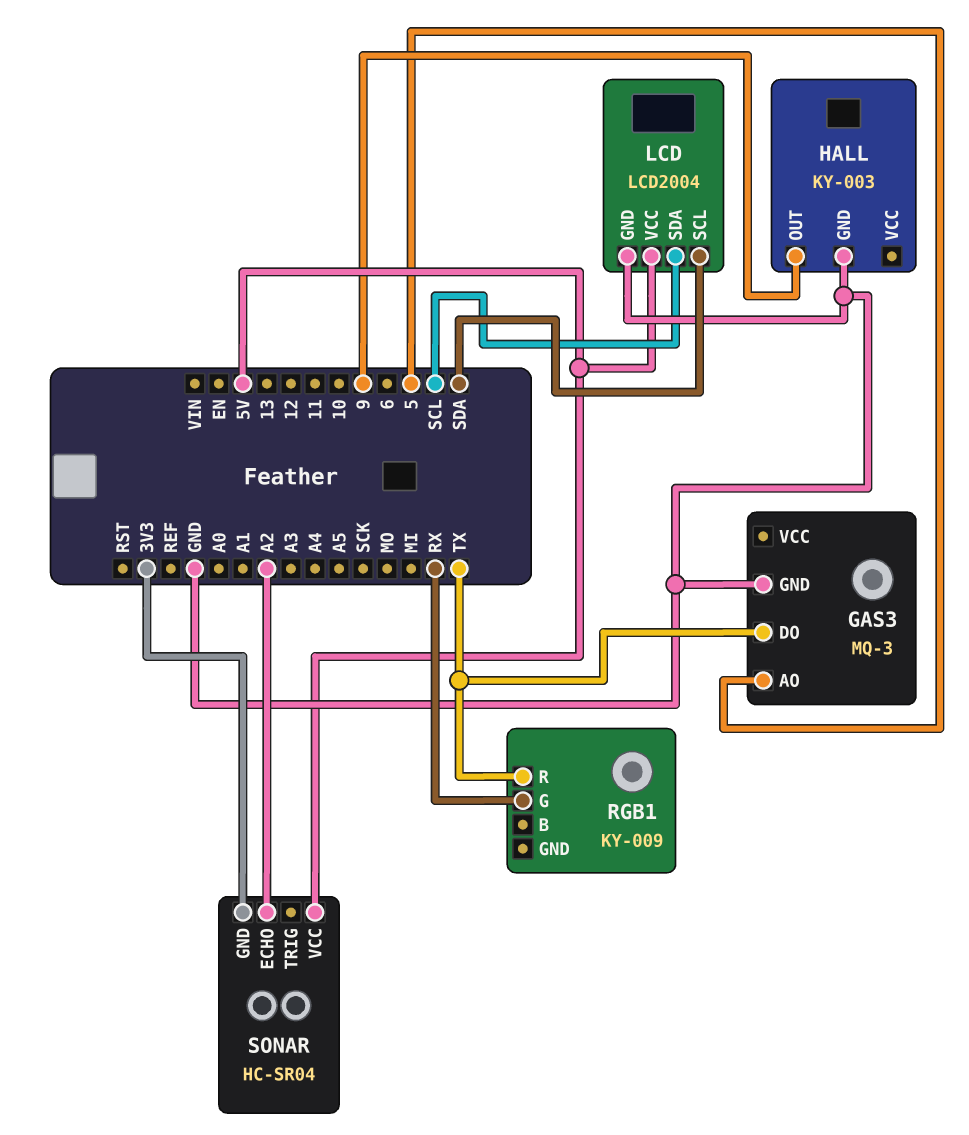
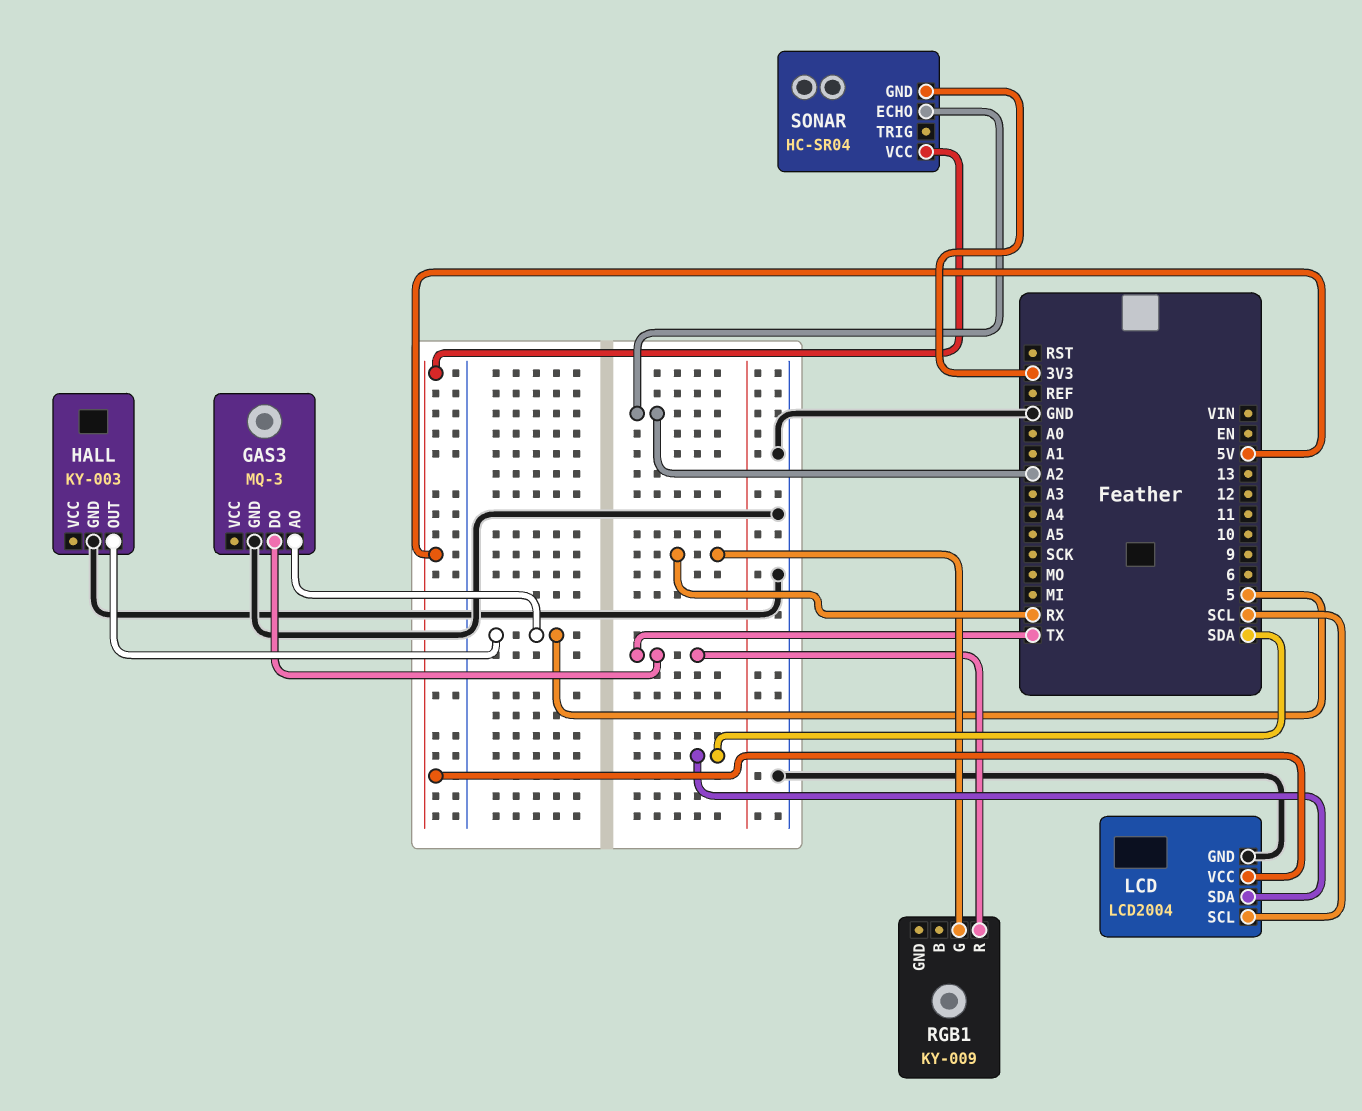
HALL pin OUT: 9 -> 5
LCD pin SCL: SDA -> SCL
LCD pin SDA: SCL -> SDA

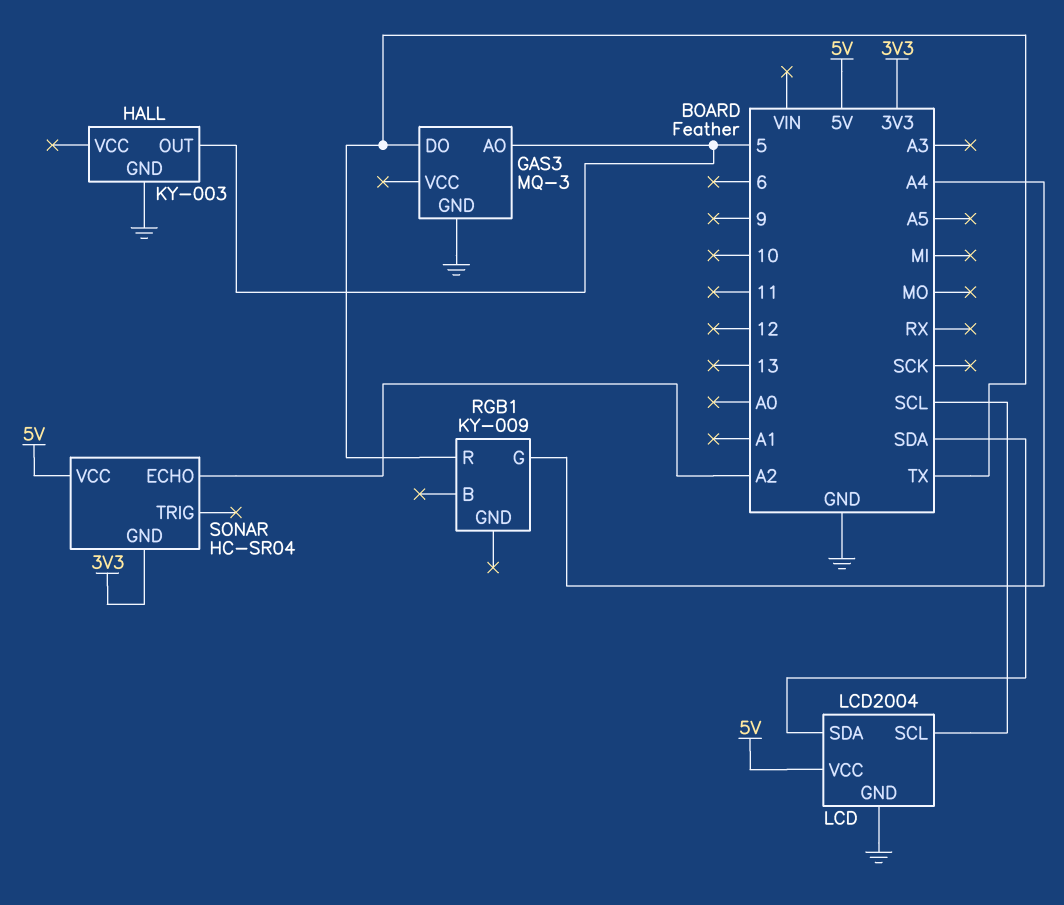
RGB1 pin G: RX -> A4

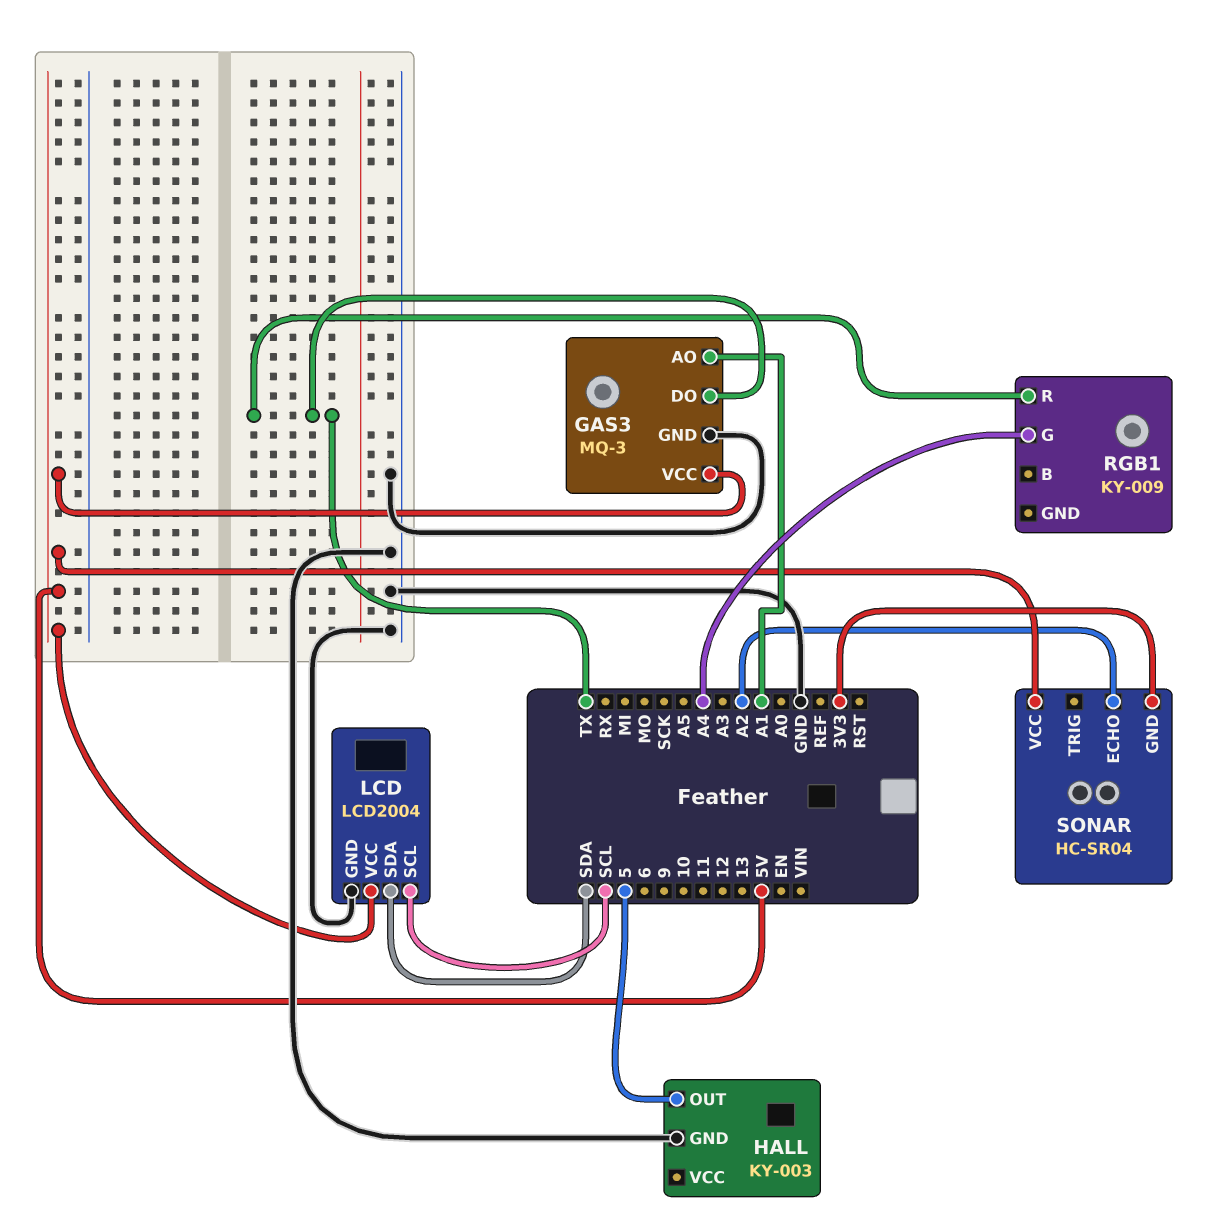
GAS3 pin AO: 5 -> A1
GAS3 pin VCC: none -> 5V

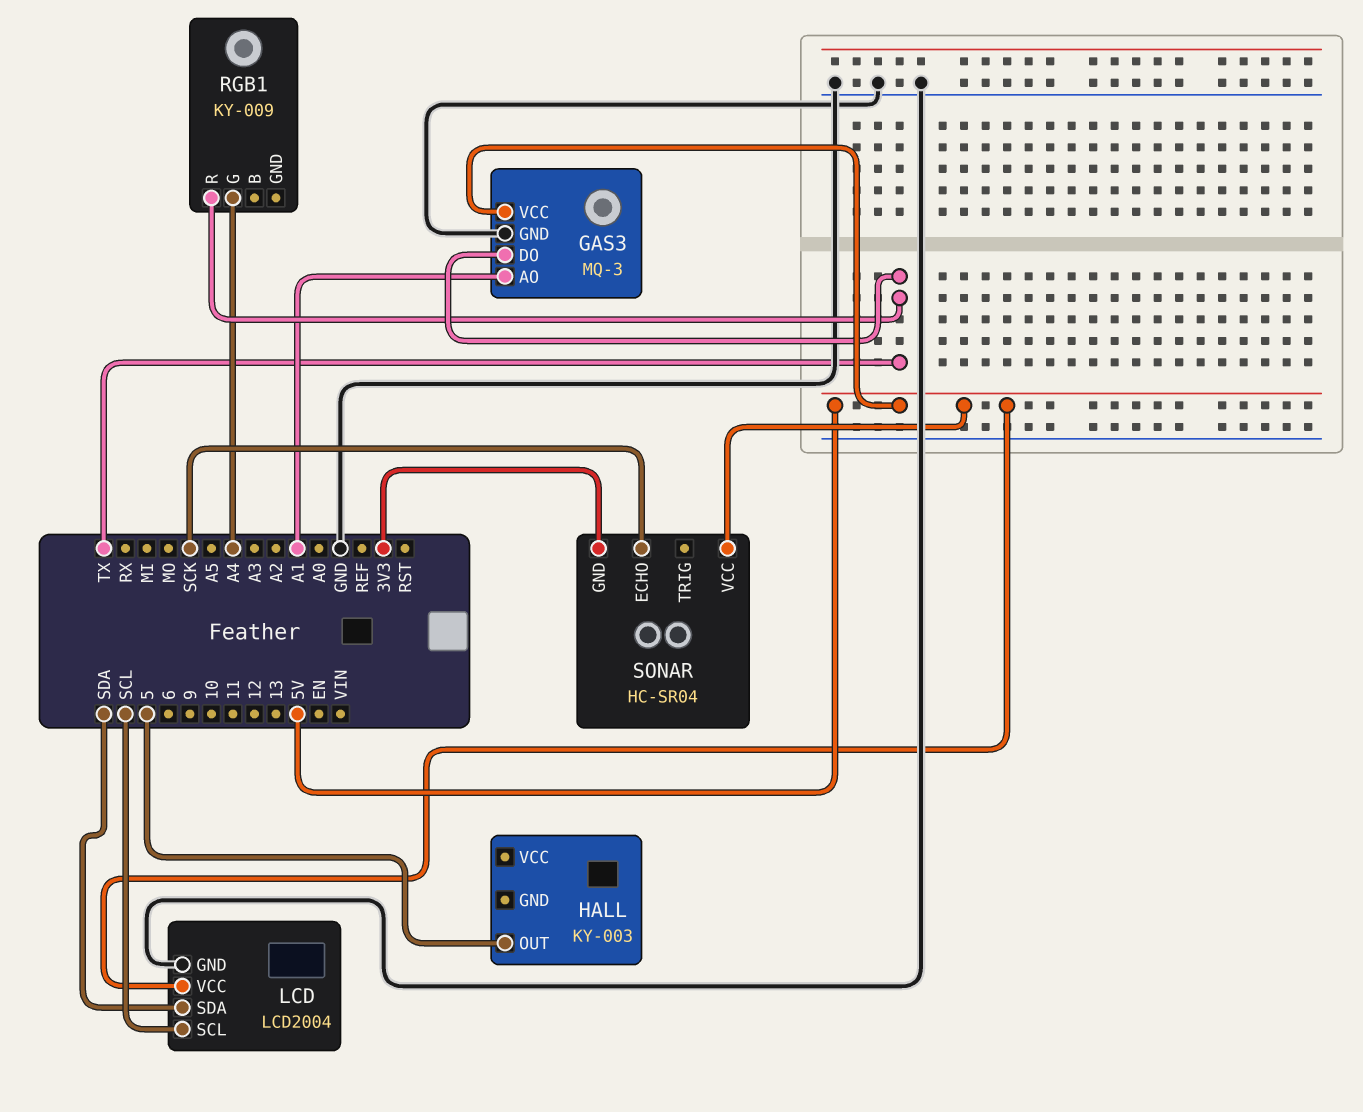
HALL pin GND: GND -> none
SONAR pin ECHO: A2 -> SCK

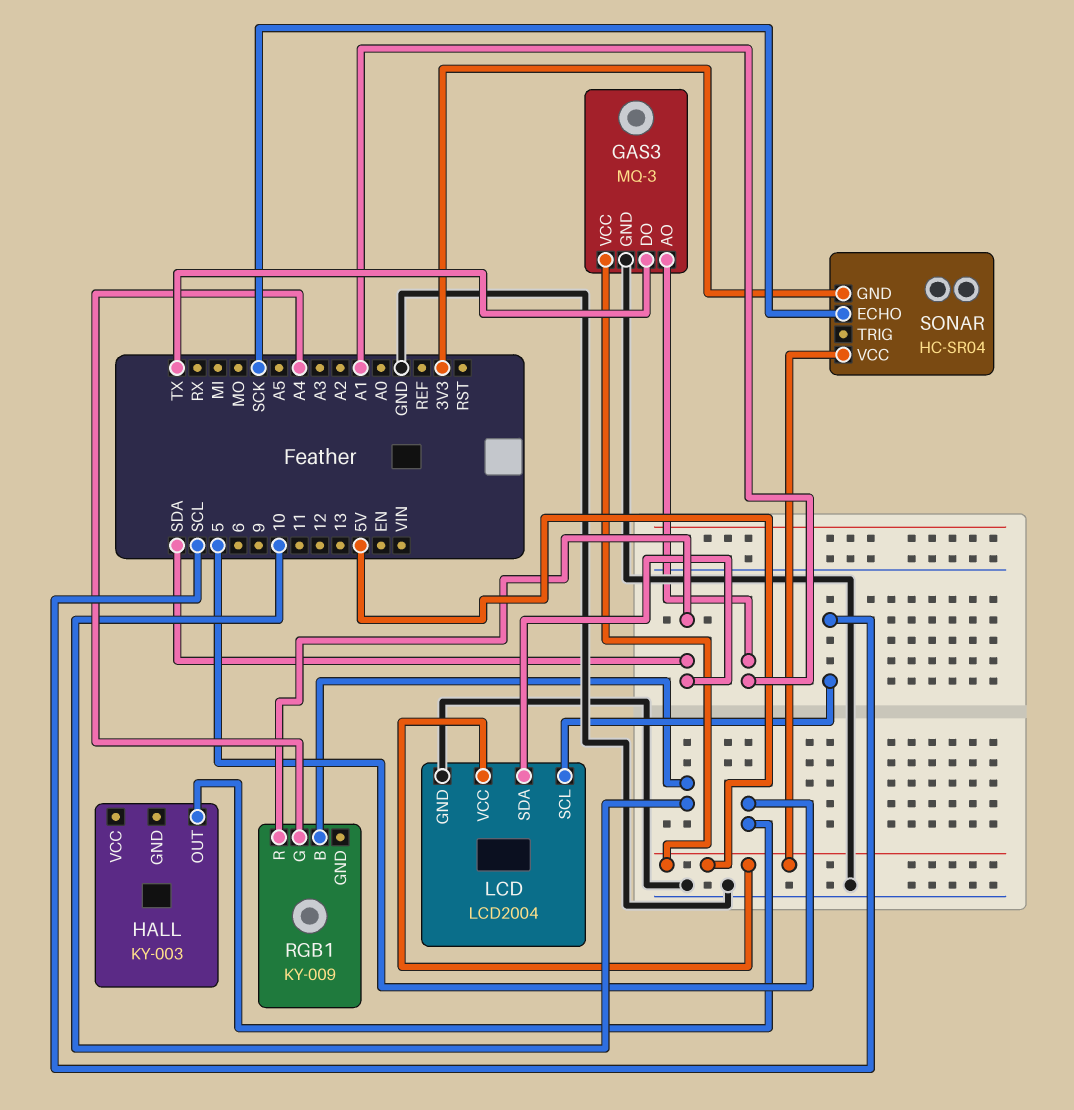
RGB1 pin B: none -> 10
RGB1 pin R: TX -> SDA

